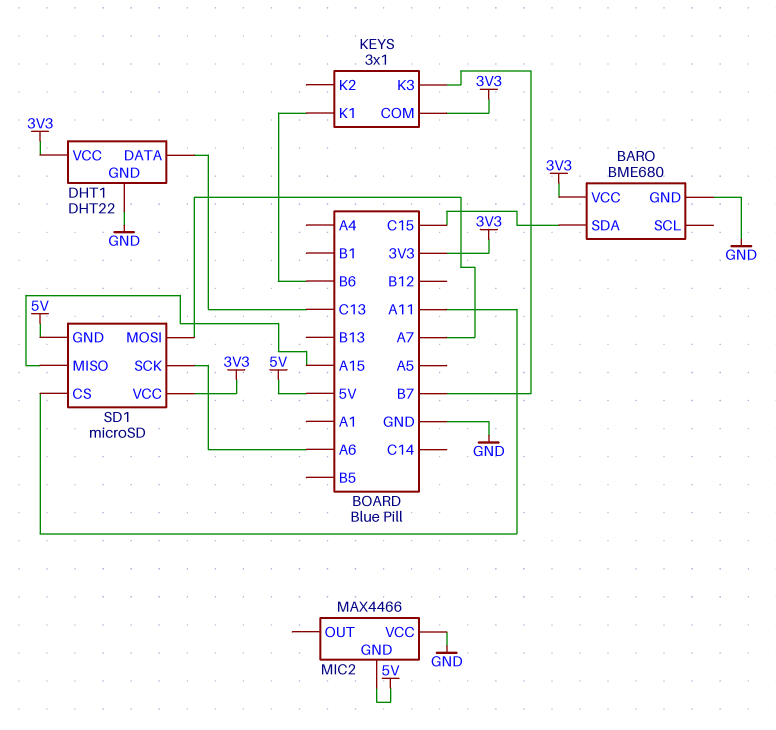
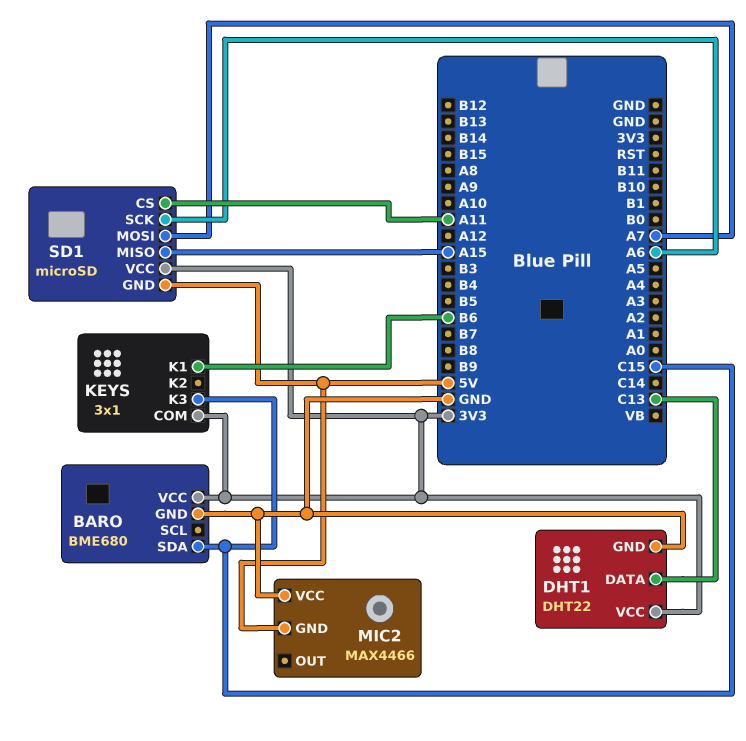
KEYS pin K3: B7 -> C15

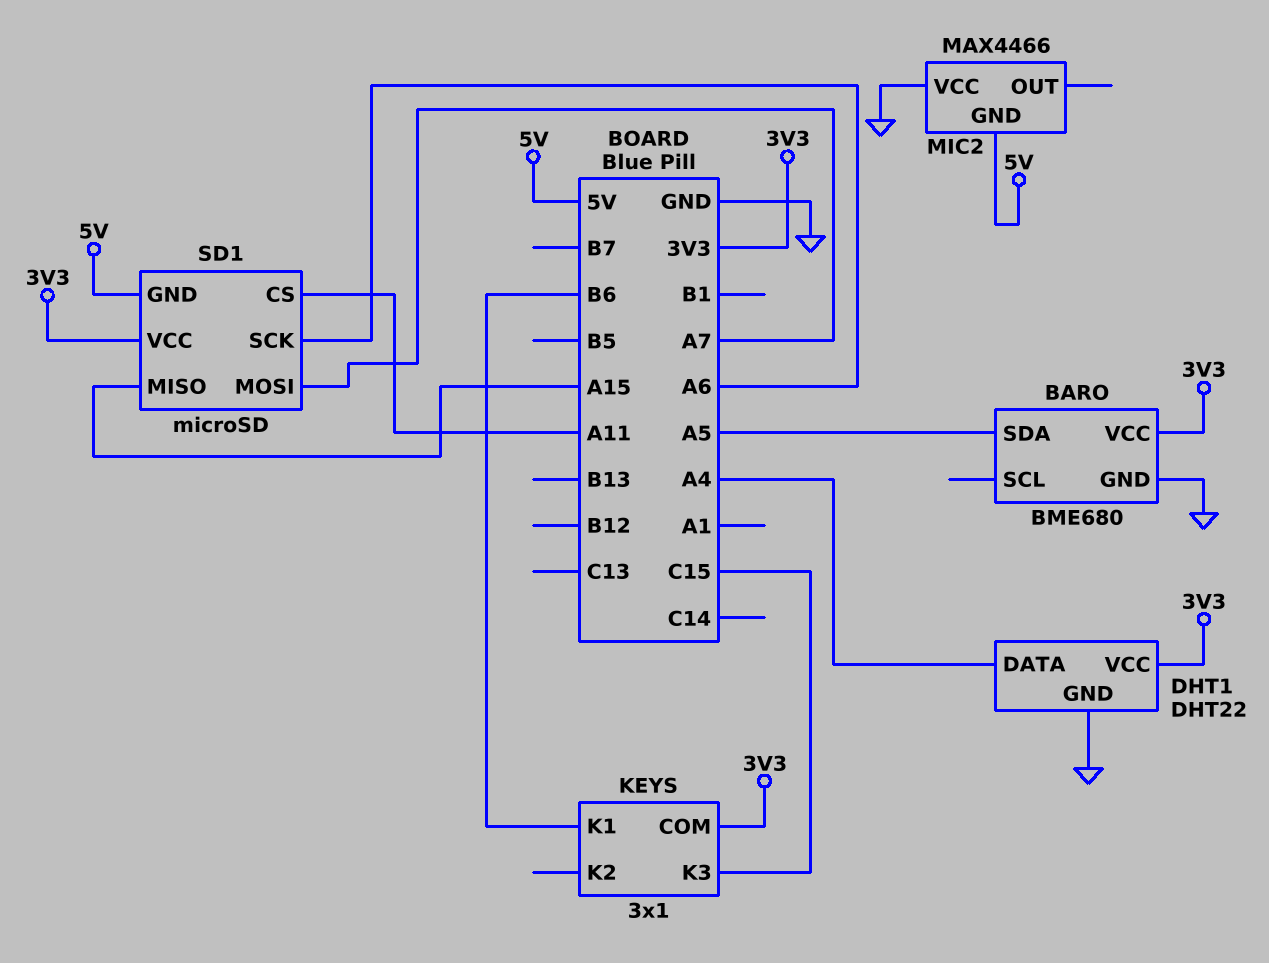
BARO pin SDA: C15 -> A5
DHT1 pin DATA: C13 -> A4

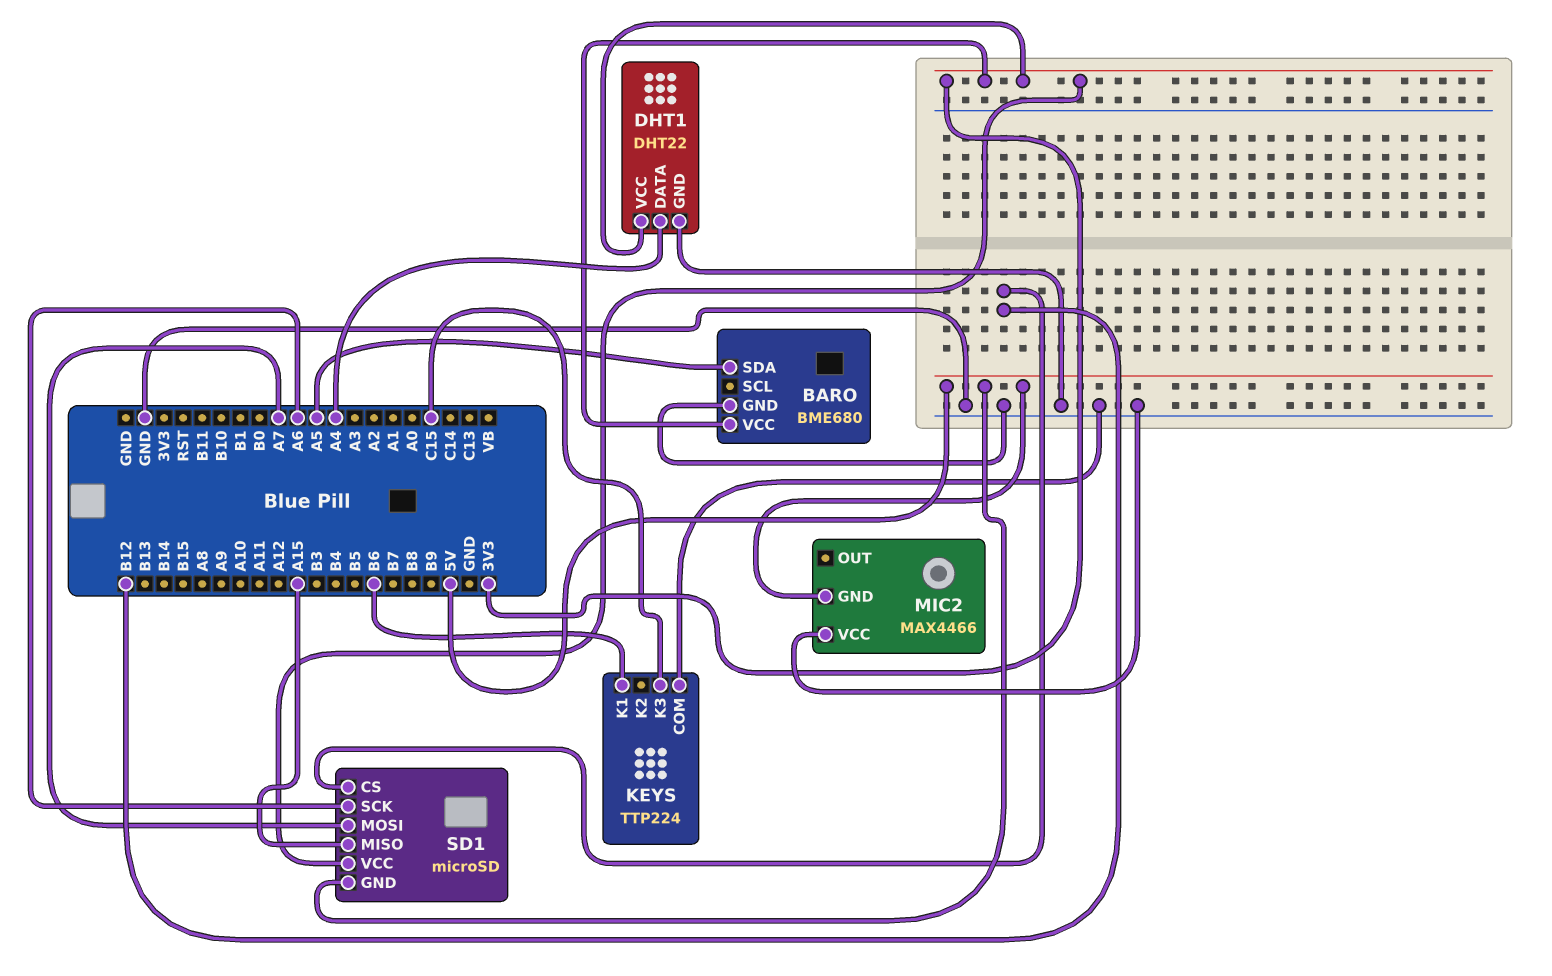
KEYS: 3x1 -> TTP224
KEYS pin COM: 3V3 -> GND
SD1 pin CS: A11 -> B12

